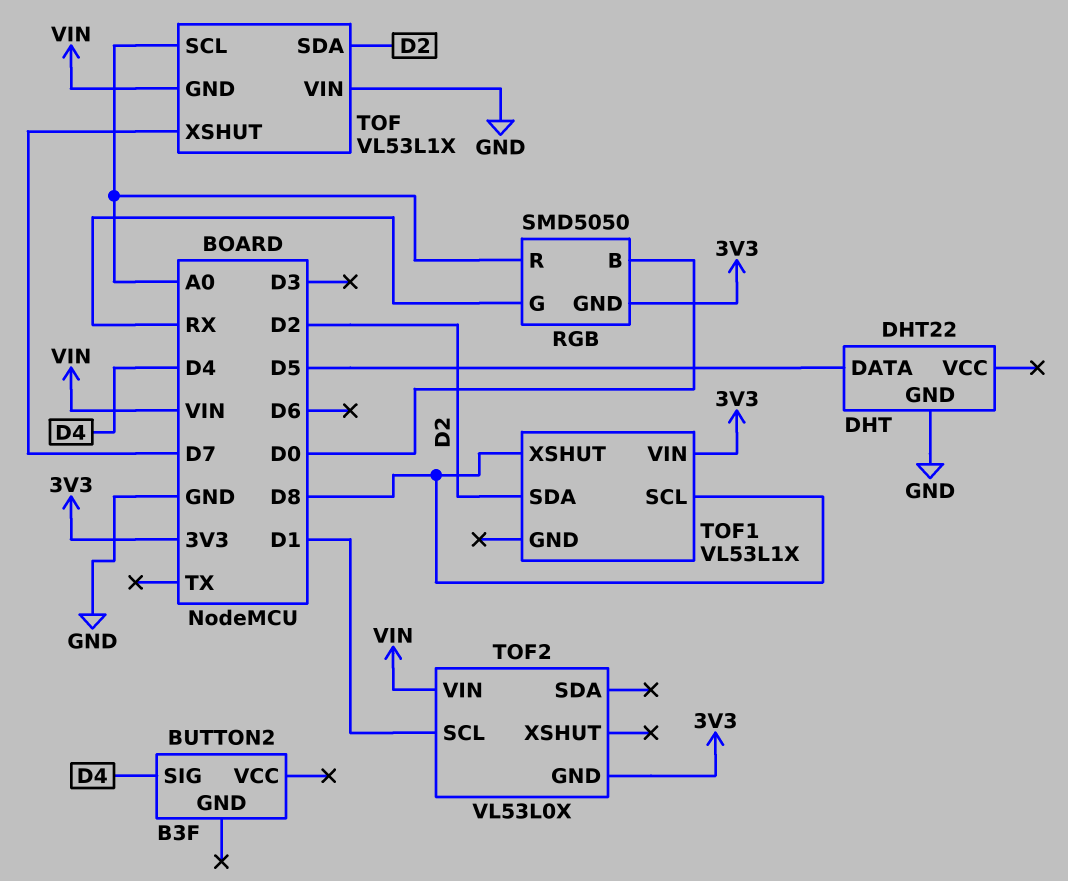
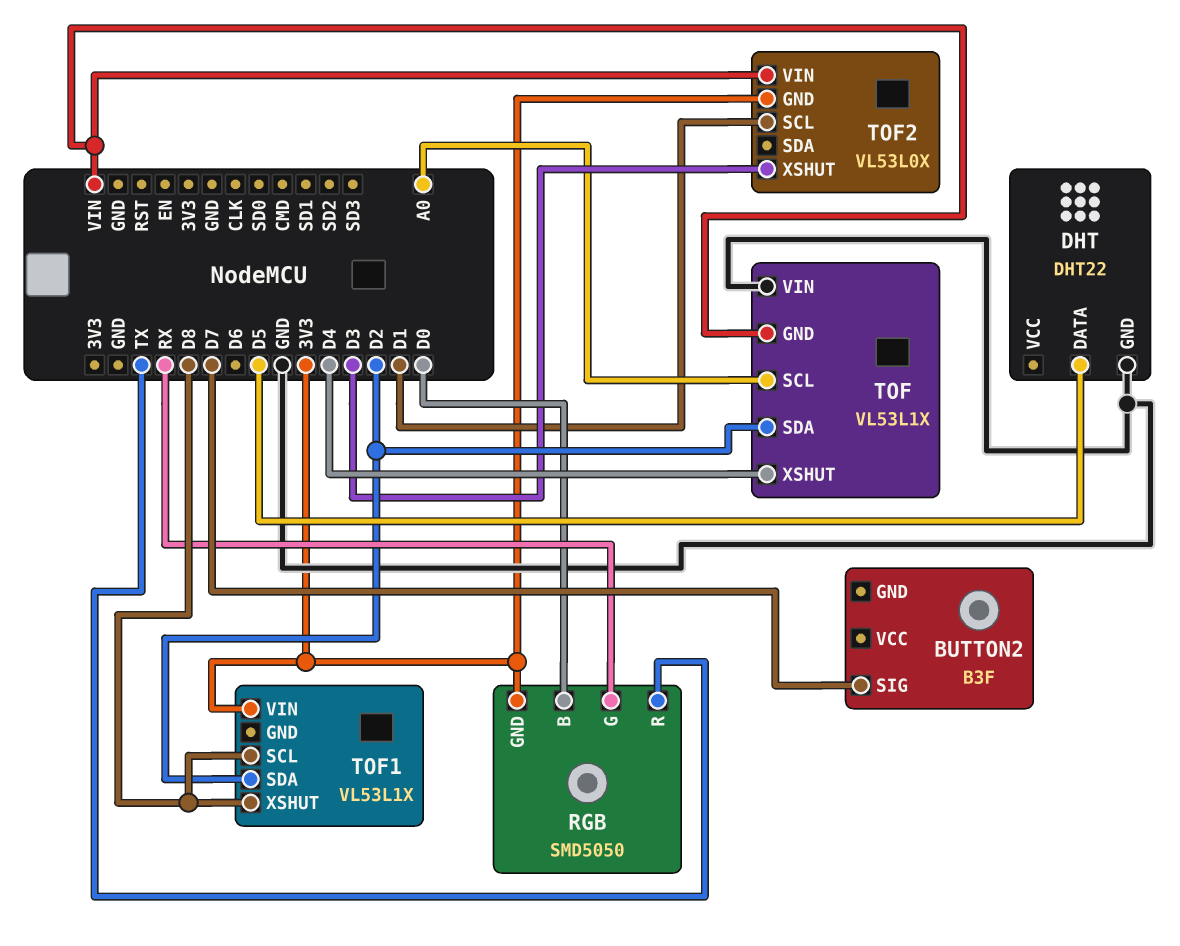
BUTTON2 pin SIG: D4 -> D7
RGB pin R: A0 -> TX
TOF pin XSHUT: D7 -> D4
TOF2 pin XSHUT: none -> D3

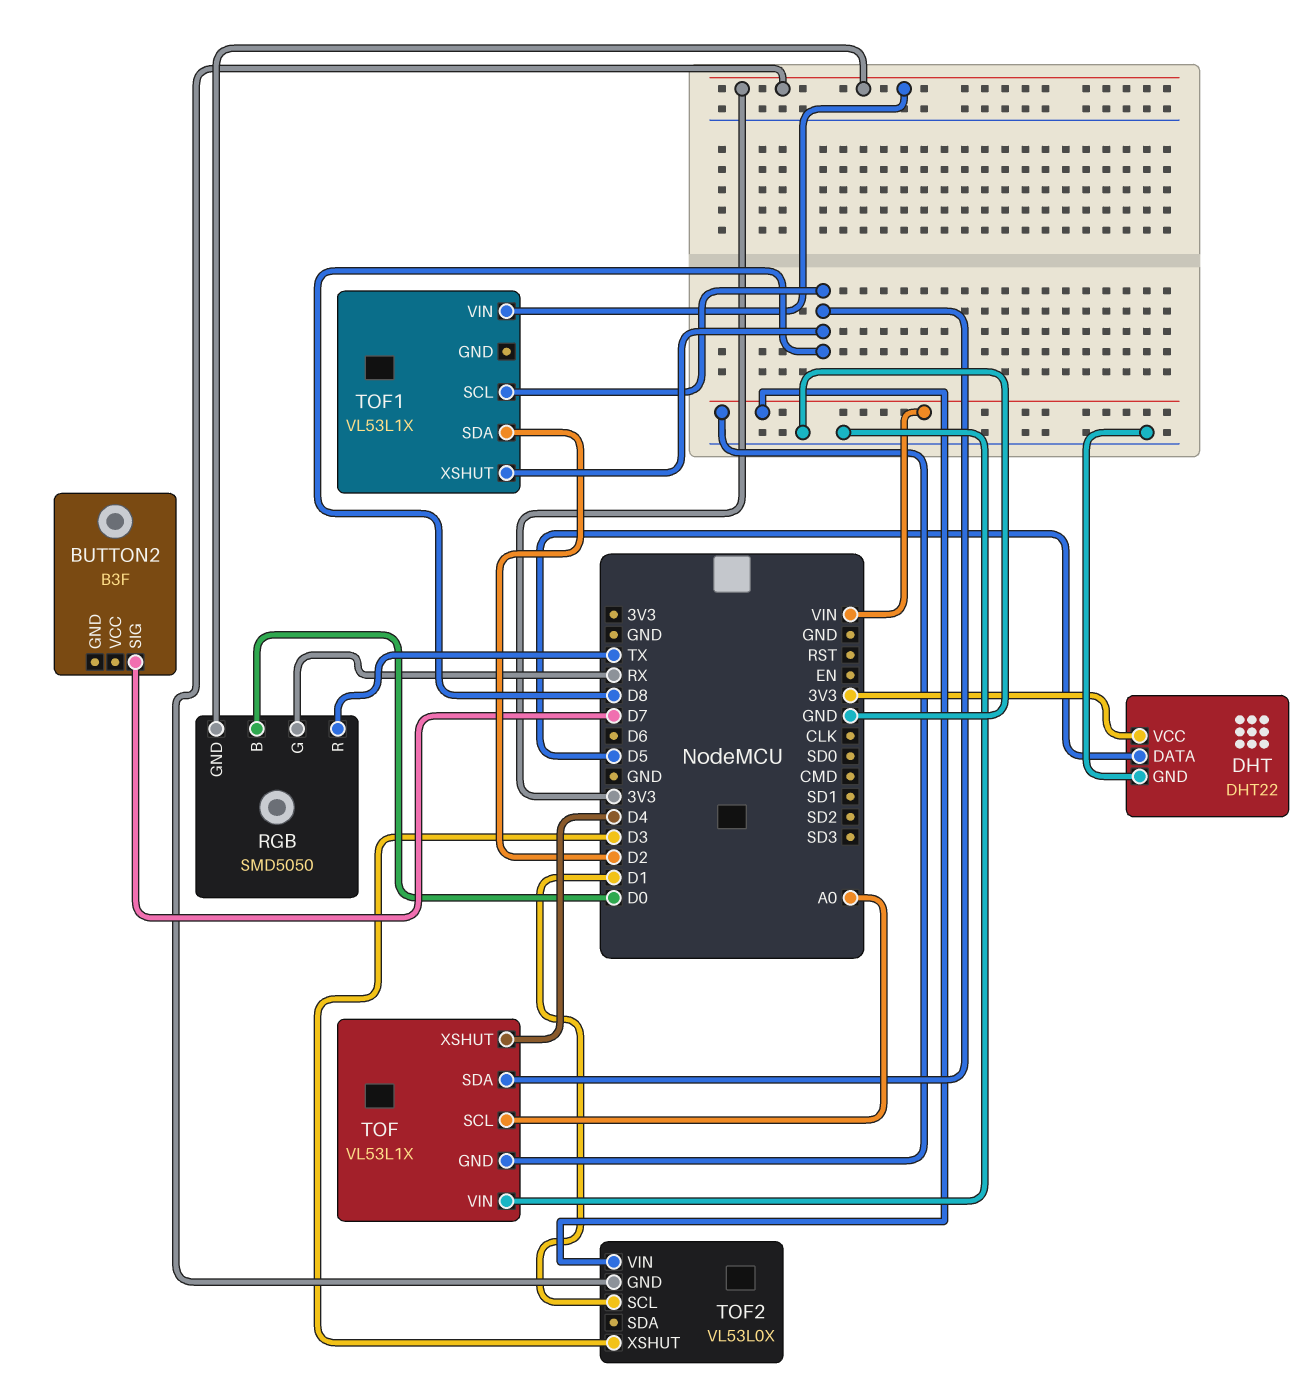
DHT pin VCC: none -> 3V3
TOF pin SDA: D2 -> D8

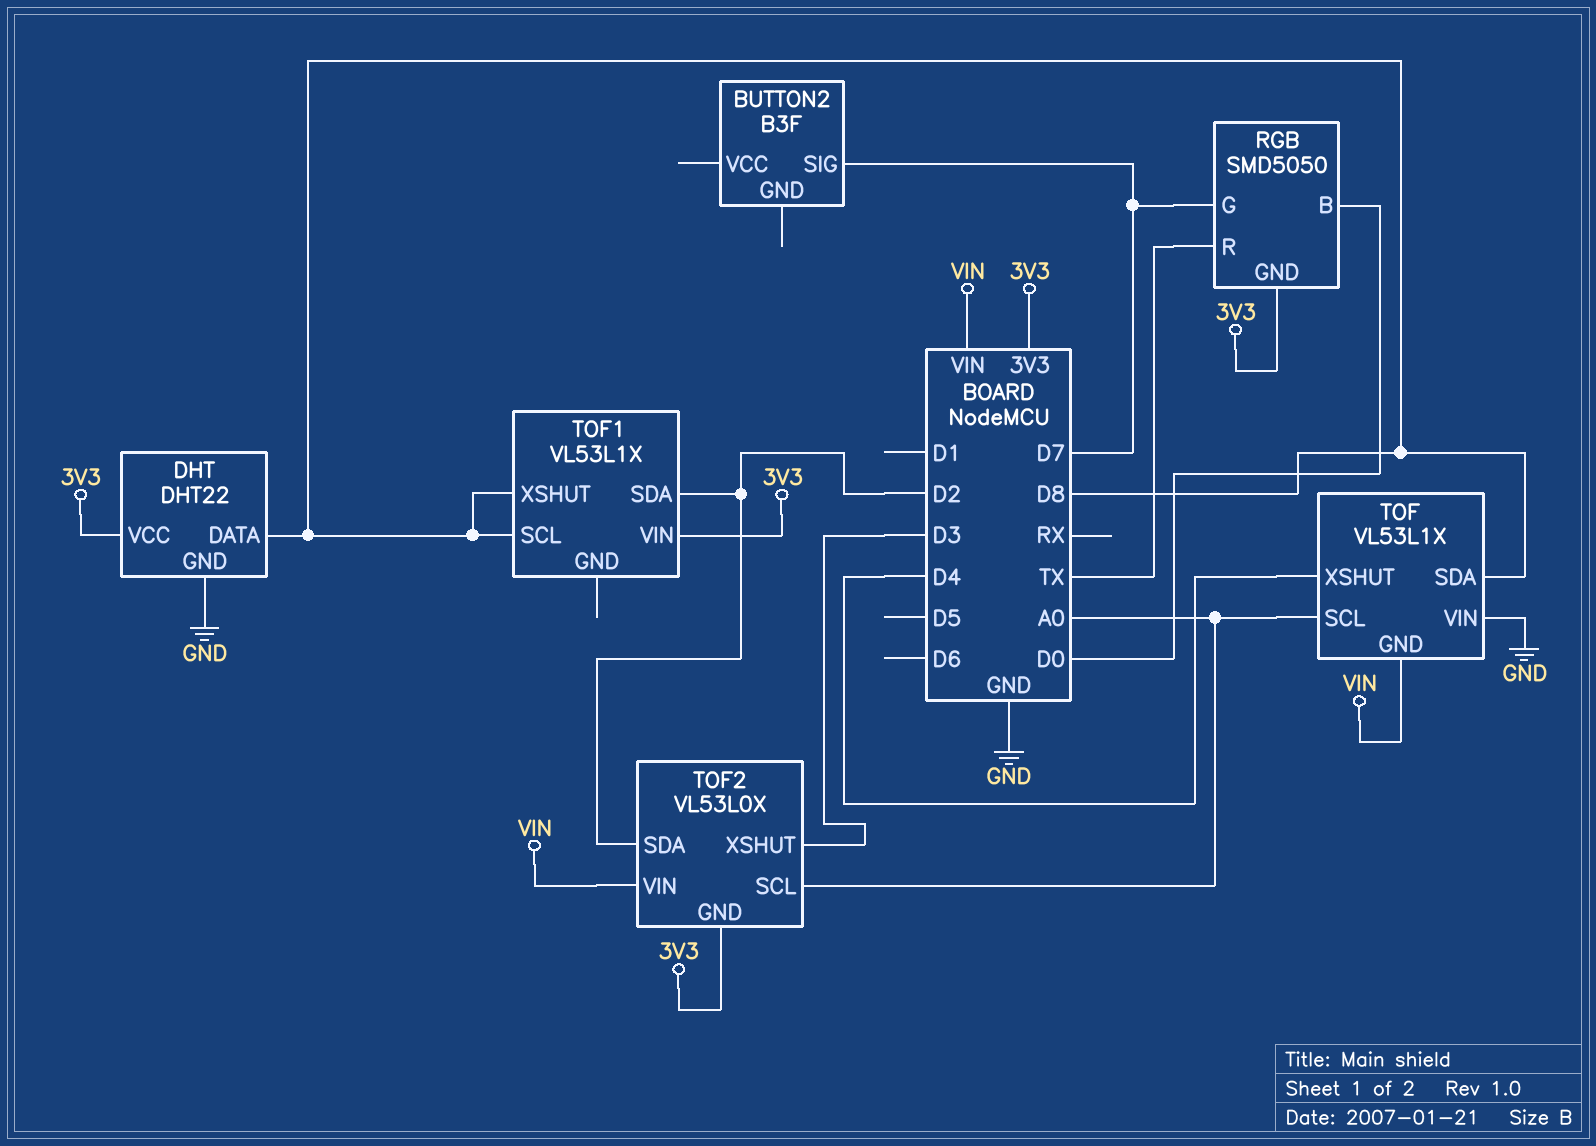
DHT pin DATA: D5 -> D8
RGB pin G: RX -> D7
TOF2 pin SCL: D1 -> A0
TOF2 pin SDA: none -> D2

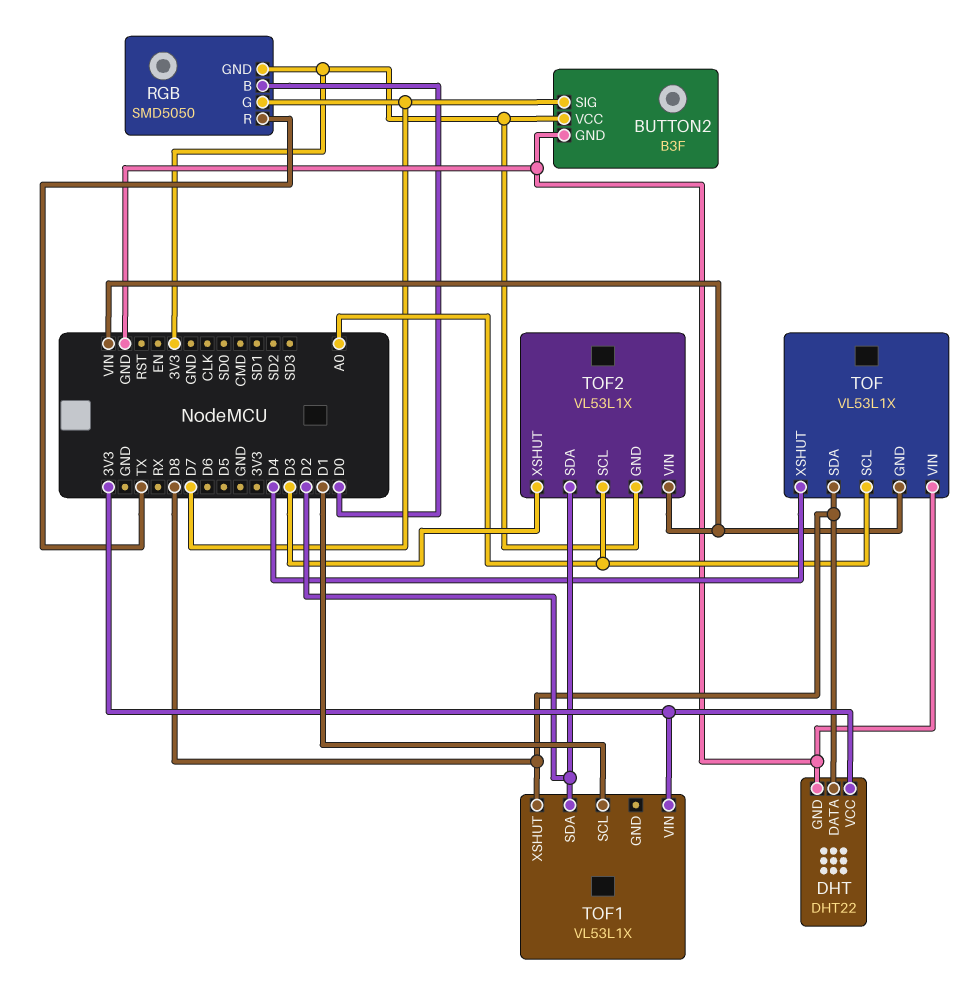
BUTTON2 pin GND: none -> GND
BUTTON2 pin VCC: none -> 3V3
TOF1 pin SCL: D8 -> D1
TOF2: VL53L0X -> VL53L1X

